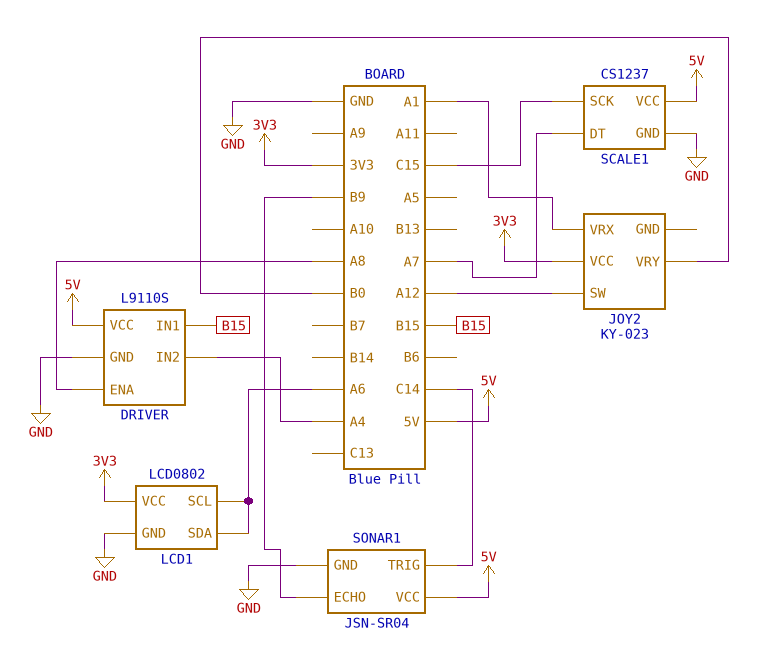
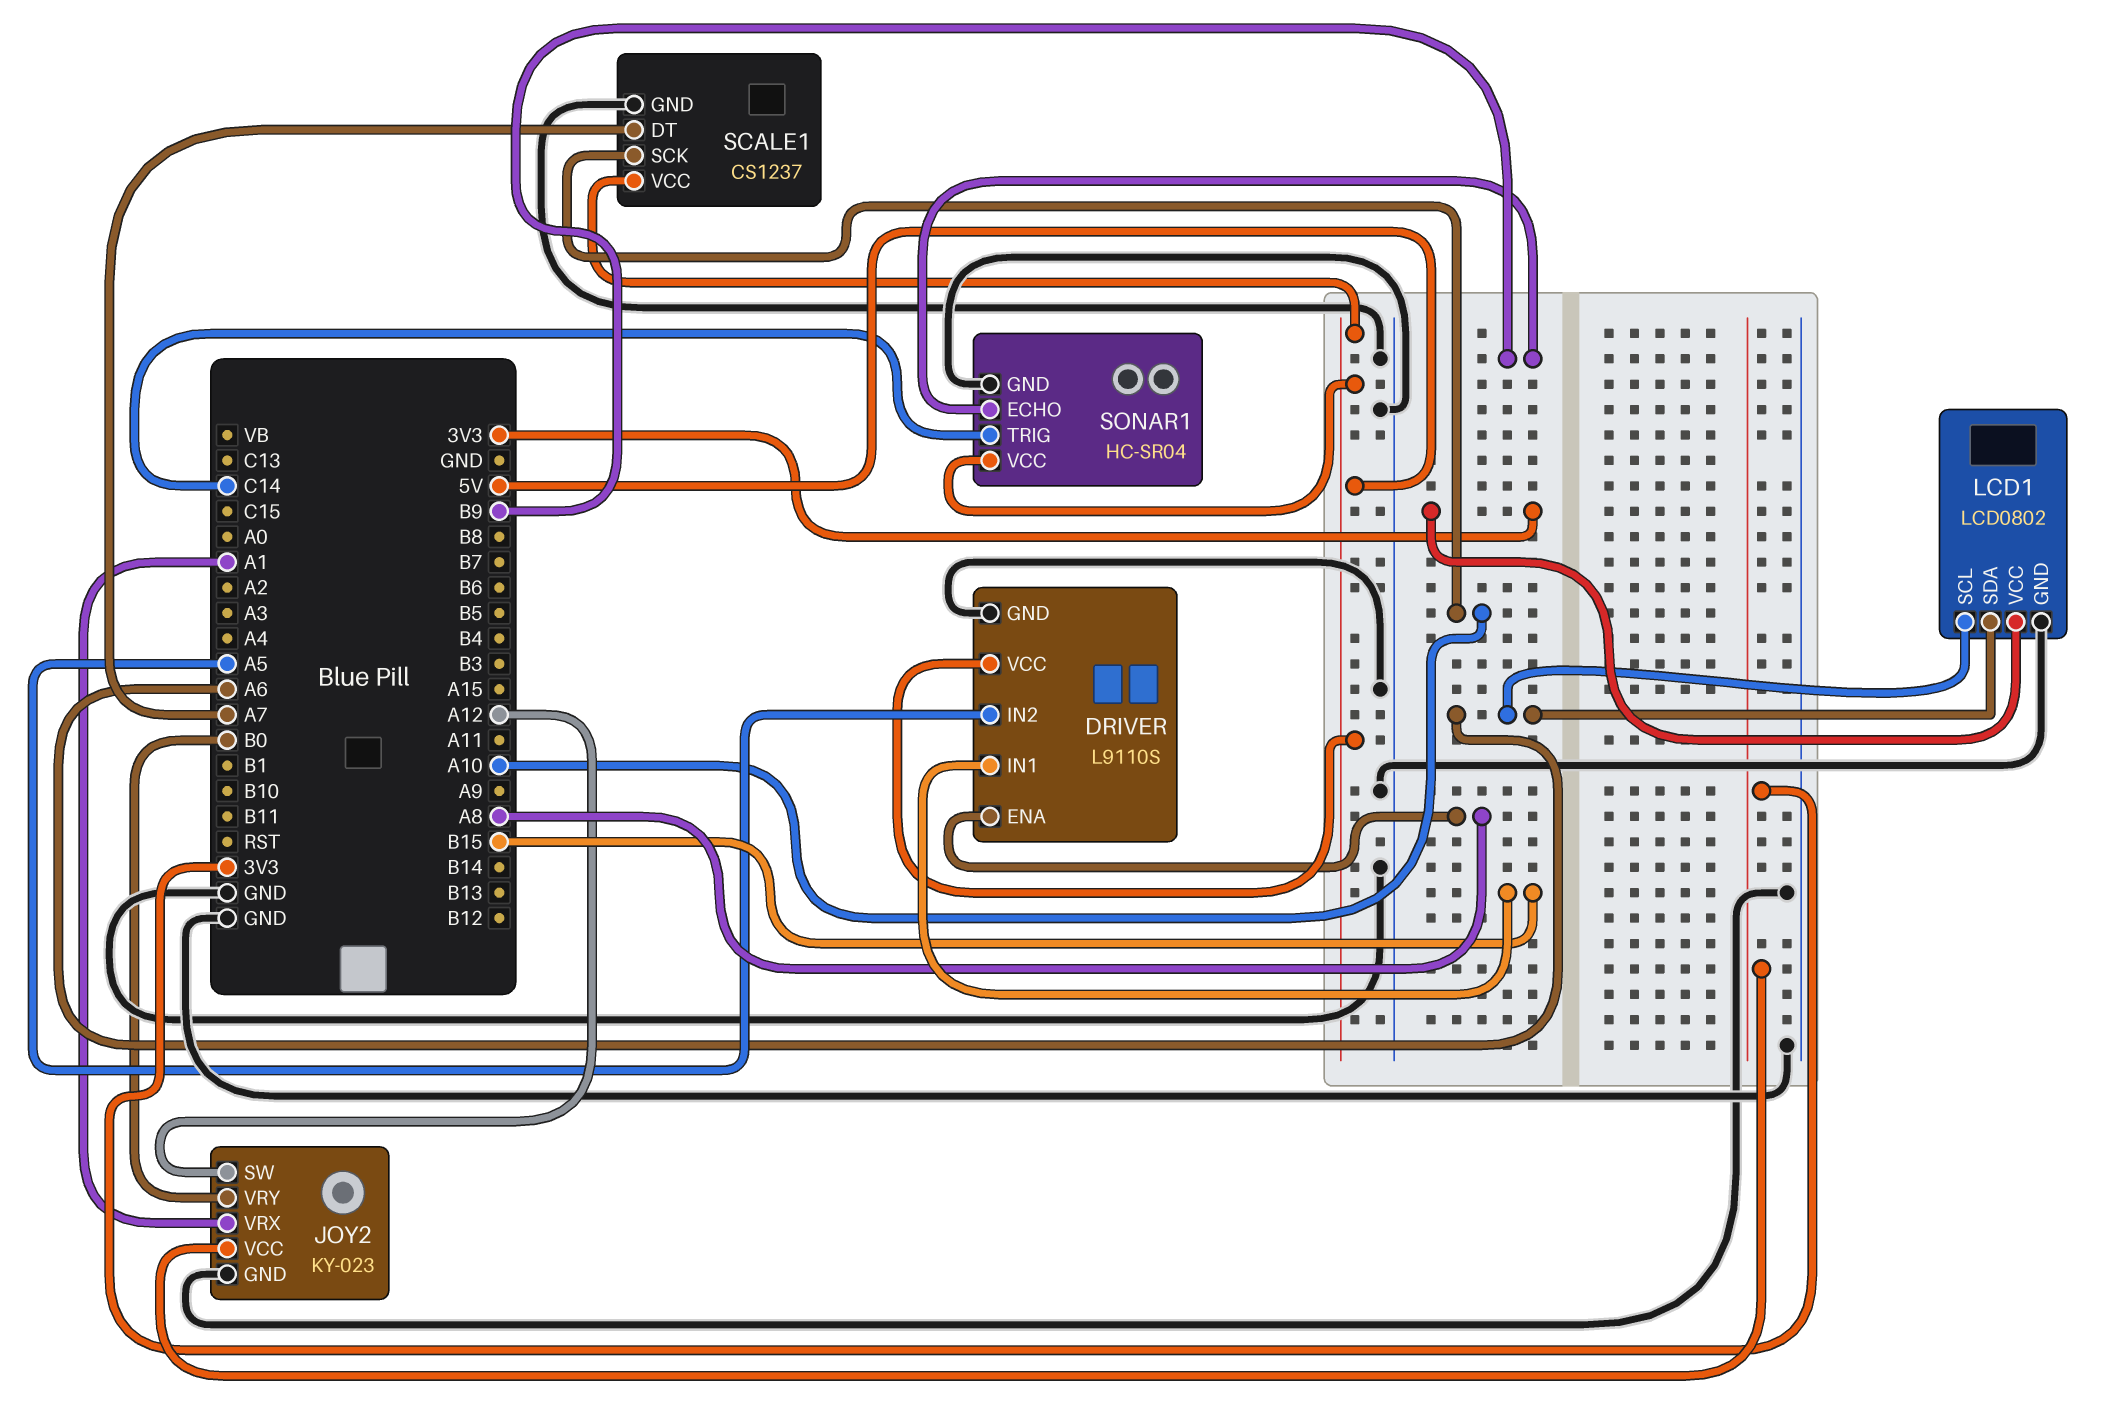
DRIVER pin IN2: A4 -> A5
JOY2 pin GND: none -> GND
SCALE1 pin SCK: C15 -> A10
SONAR1: JSN-SR04 -> HC-SR04

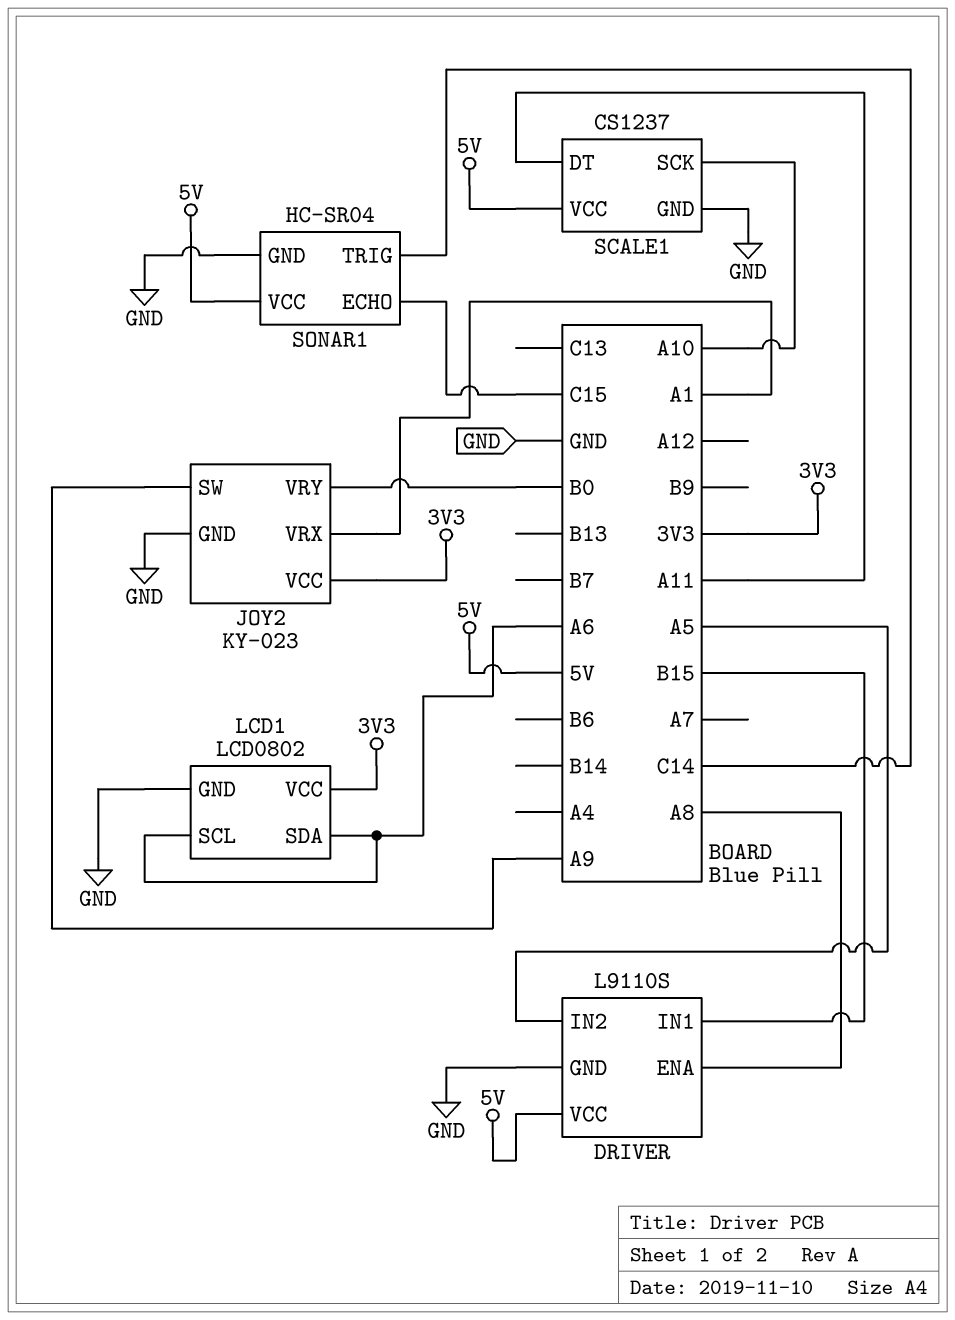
JOY2 pin SW: A12 -> A9
SCALE1 pin DT: A7 -> A11
SONAR1 pin ECHO: B9 -> C15

